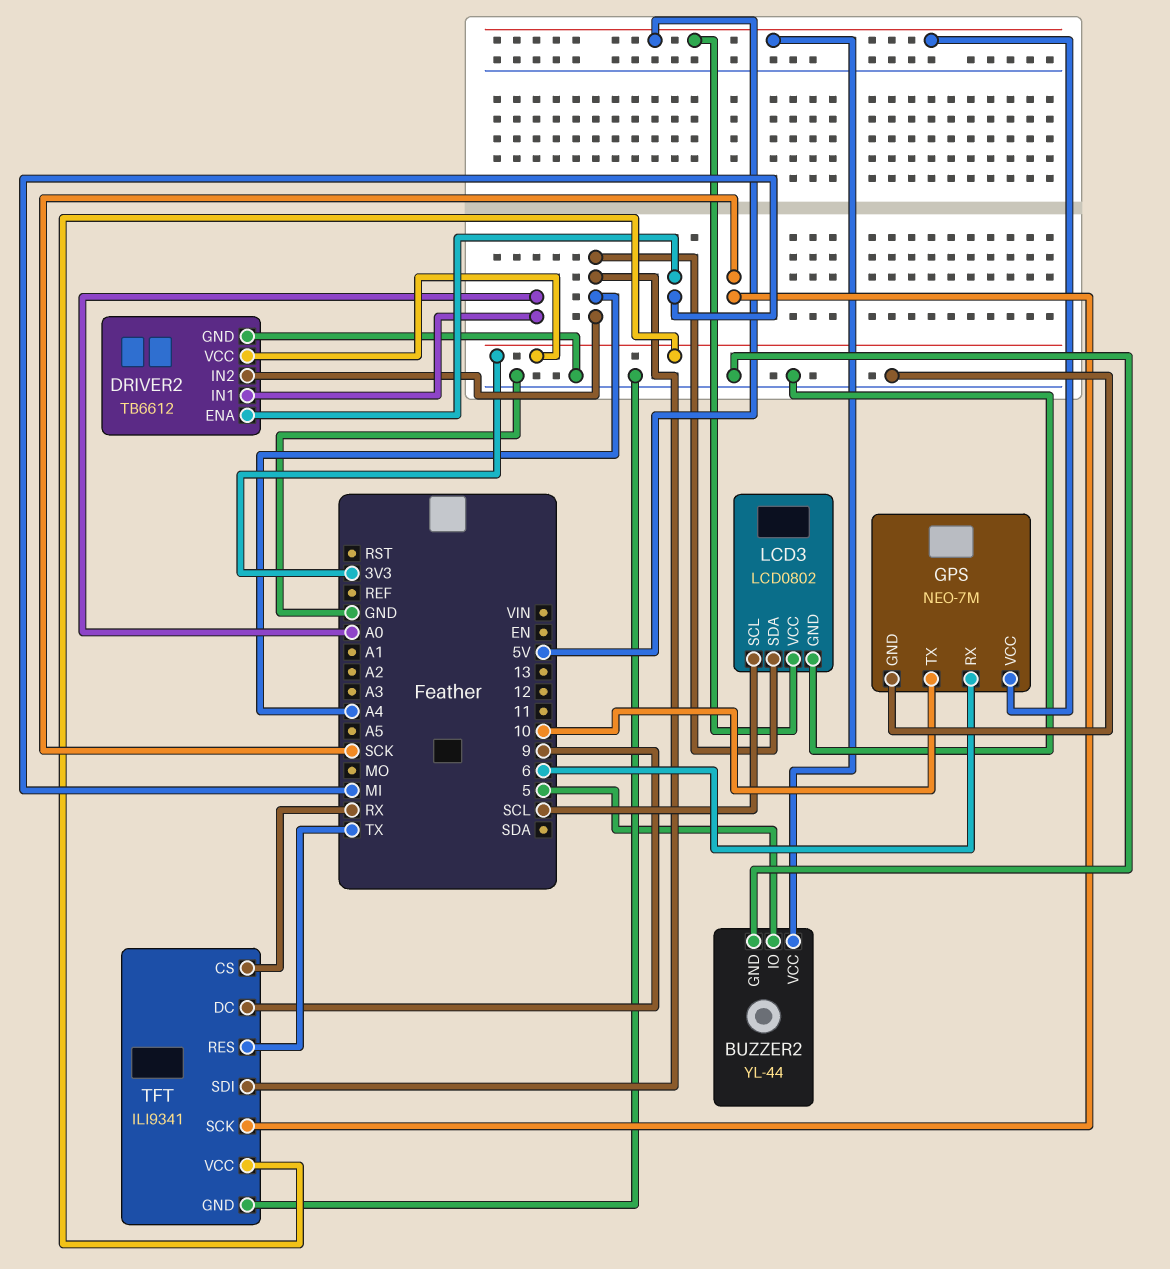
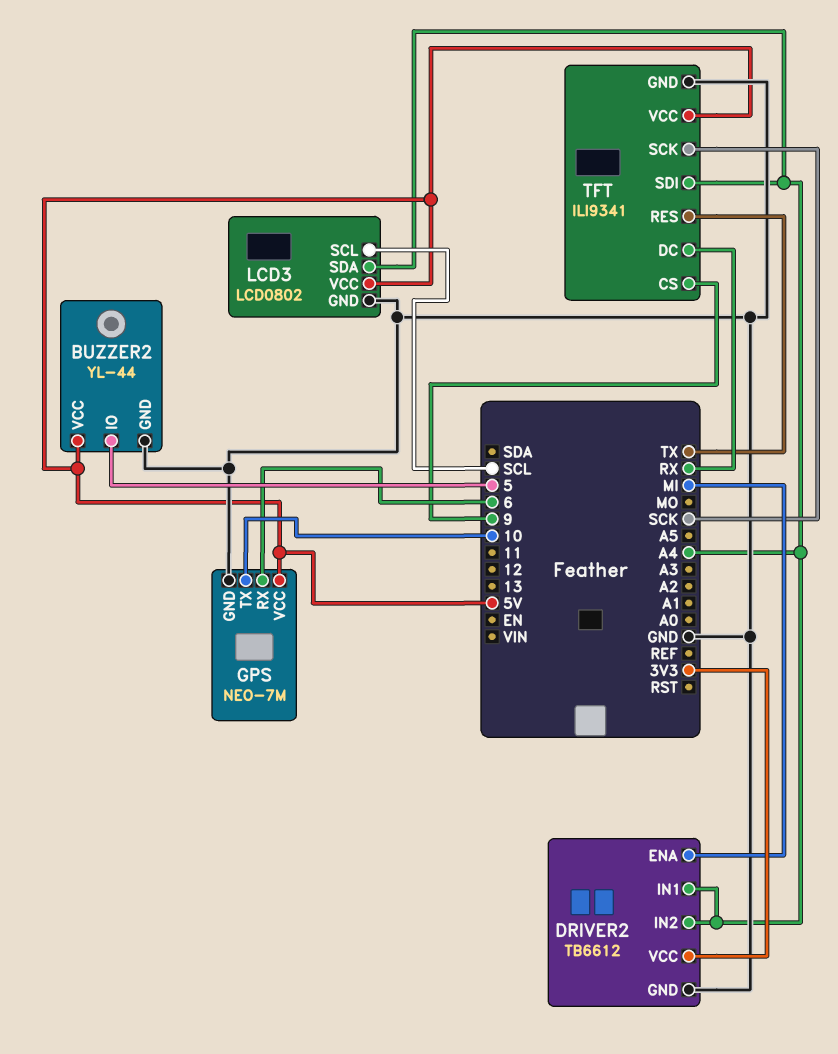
DRIVER2 pin IN1: A0 -> A4
TFT pin CS: RX -> 9
TFT pin DC: 9 -> RX
TFT pin VCC: 3V3 -> 5V

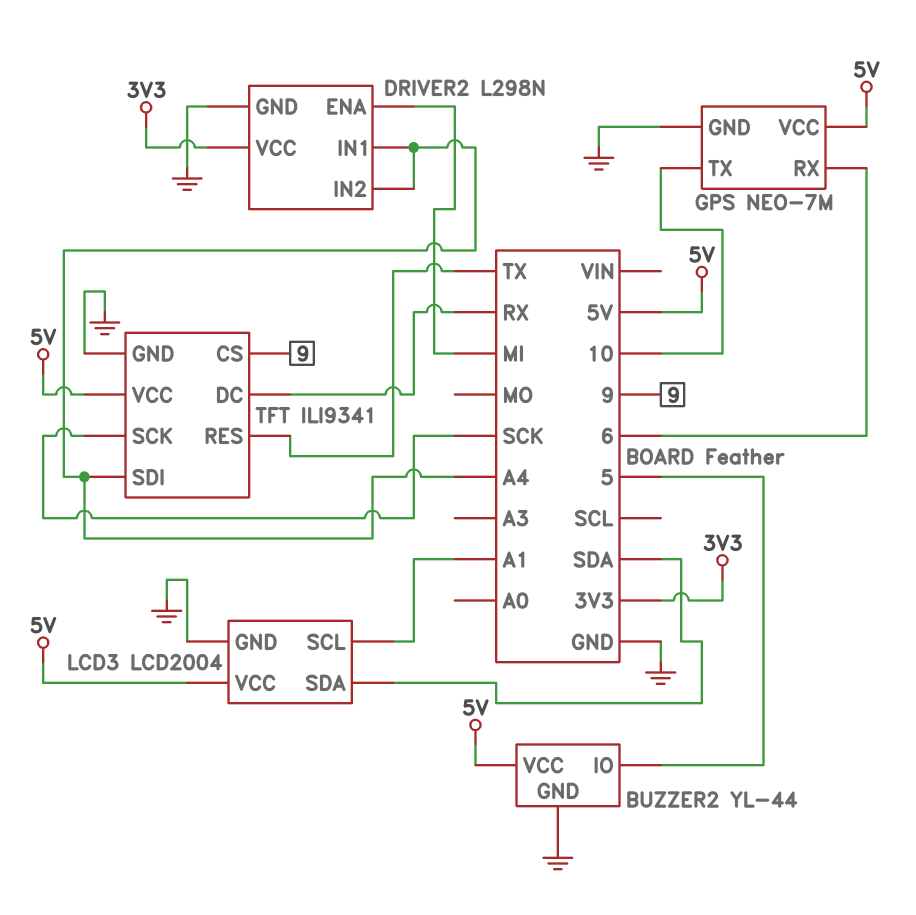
DRIVER2: TB6612 -> L298N
LCD3: LCD0802 -> LCD2004
LCD3 pin SCL: SCL -> A1
LCD3 pin SDA: A4 -> SDA

